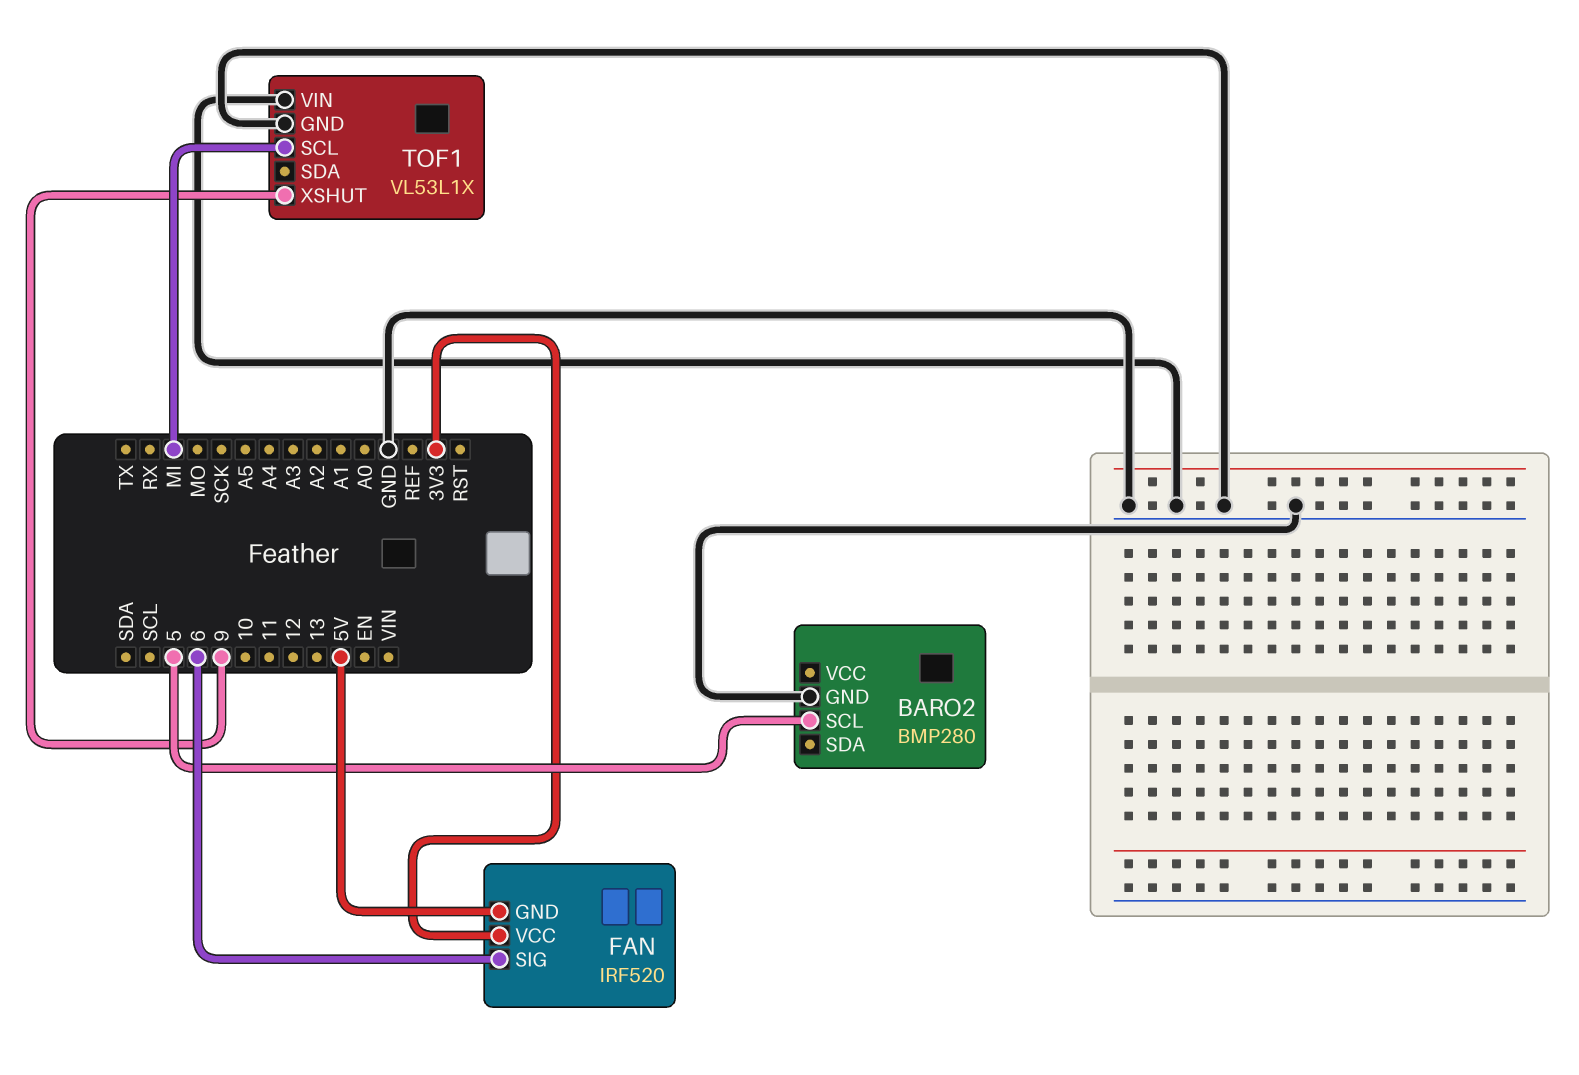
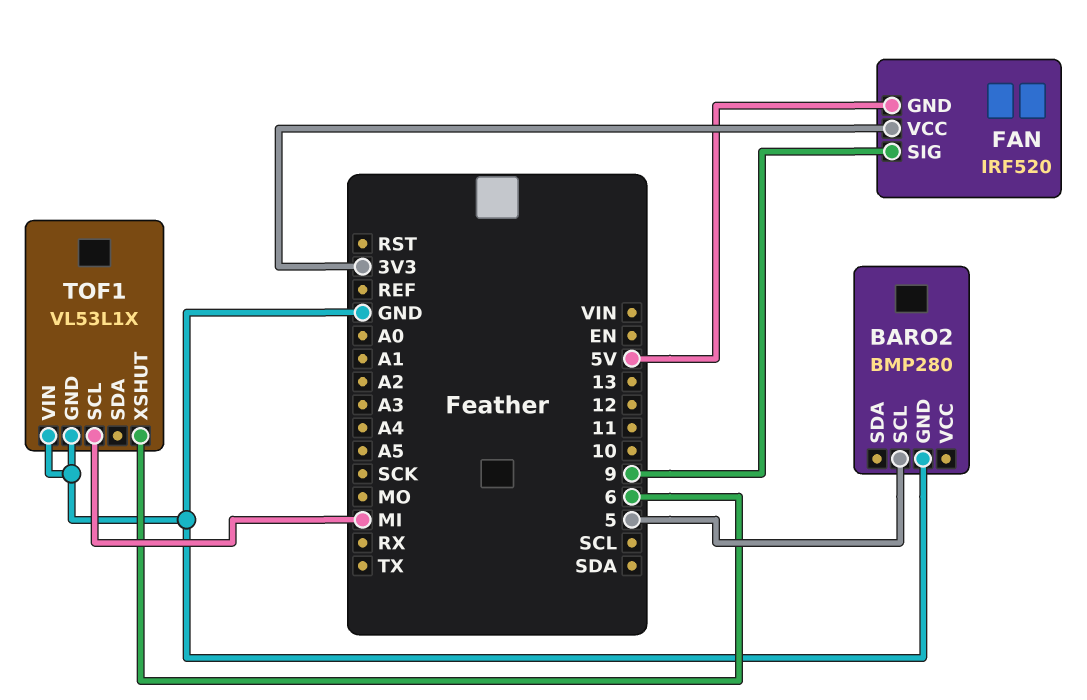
FAN pin SIG: 6 -> 9
TOF1 pin XSHUT: 9 -> 6

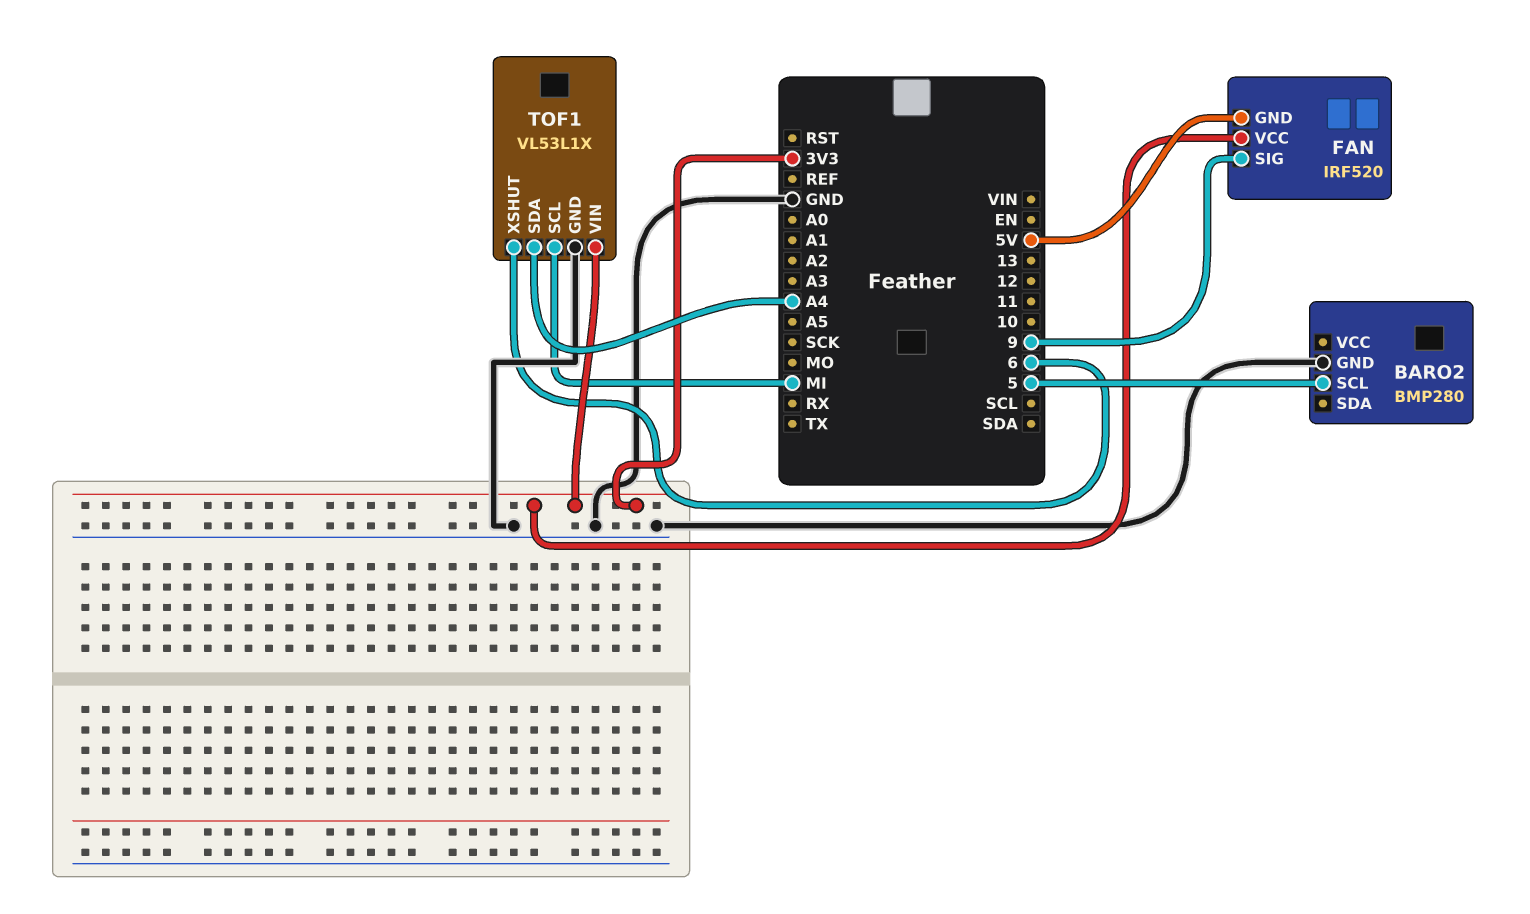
TOF1 pin SDA: none -> A4
TOF1 pin VIN: GND -> 3V3

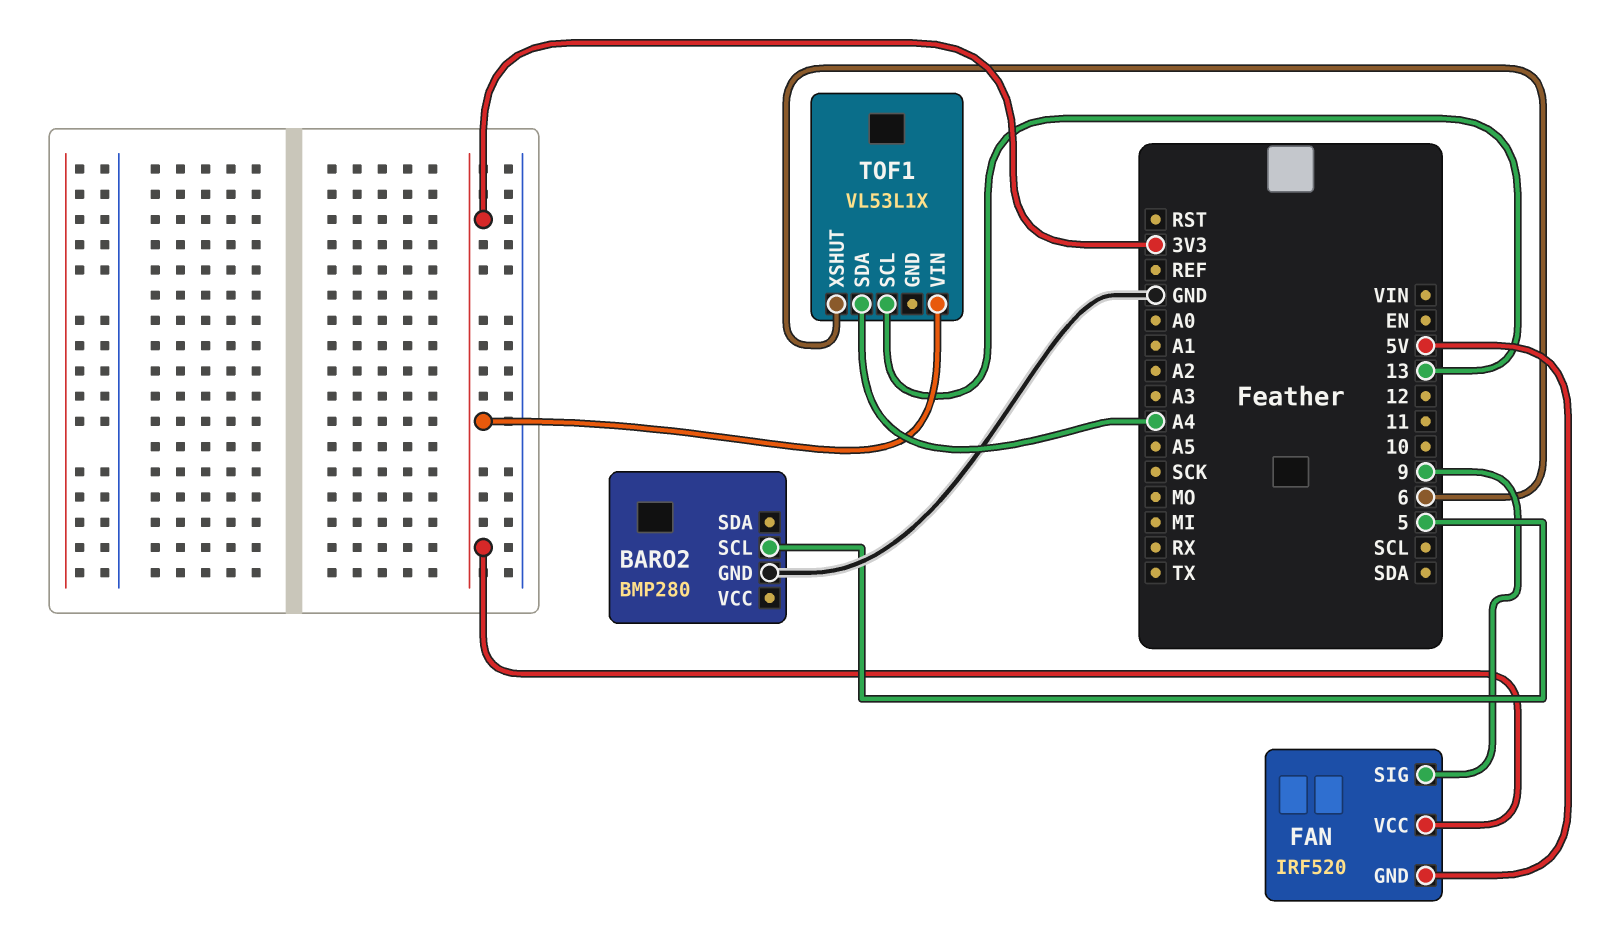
TOF1 pin GND: GND -> none
TOF1 pin SCL: MI -> 13

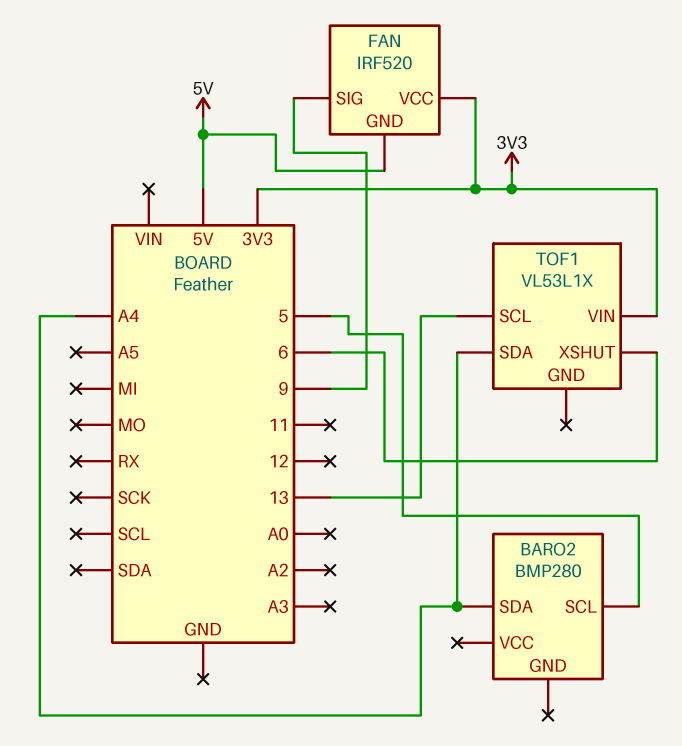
BARO2 pin GND: GND -> none
BARO2 pin SDA: none -> A4

